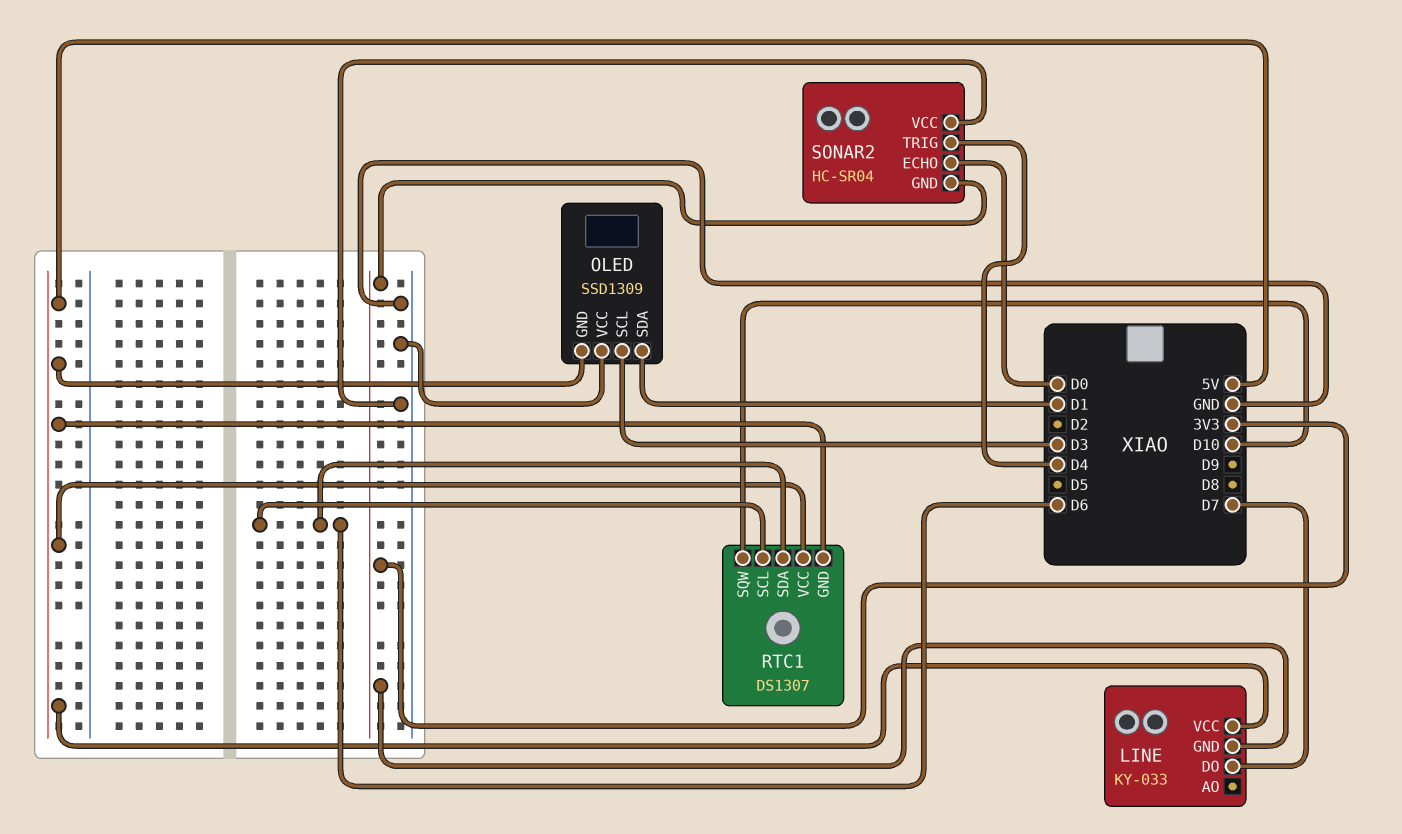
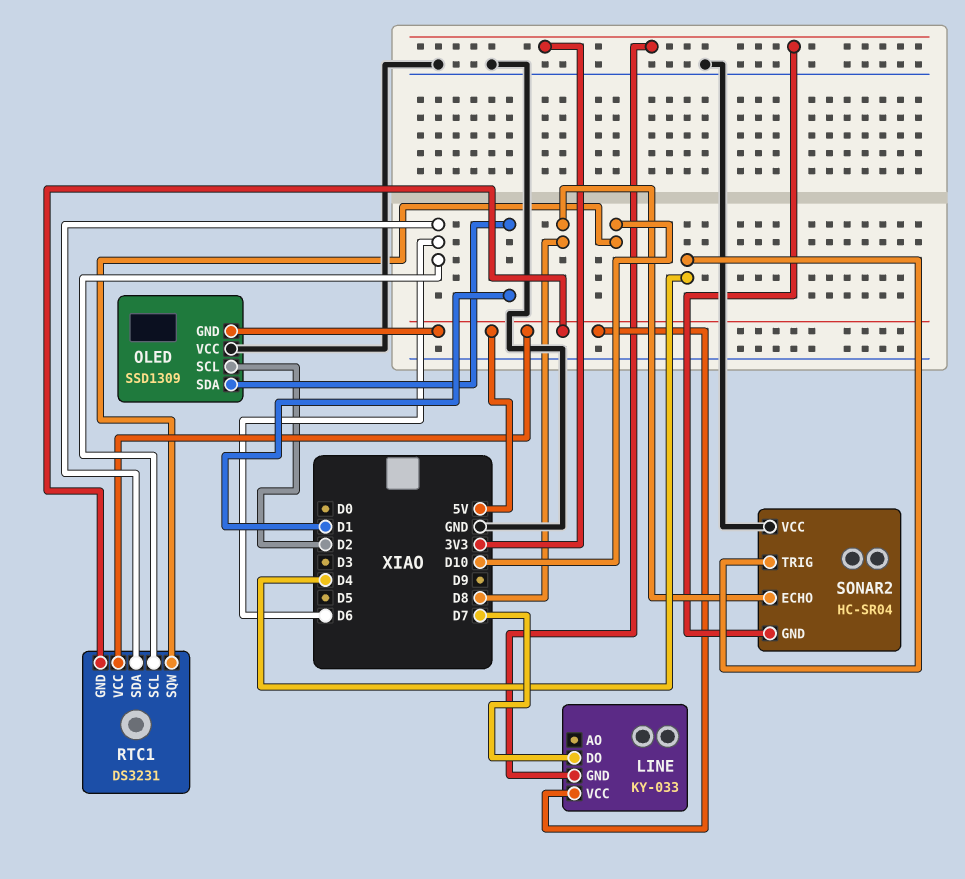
OLED pin SCL: D3 -> D2
RTC1: DS1307 -> DS3231
SONAR2 pin ECHO: D0 -> D8

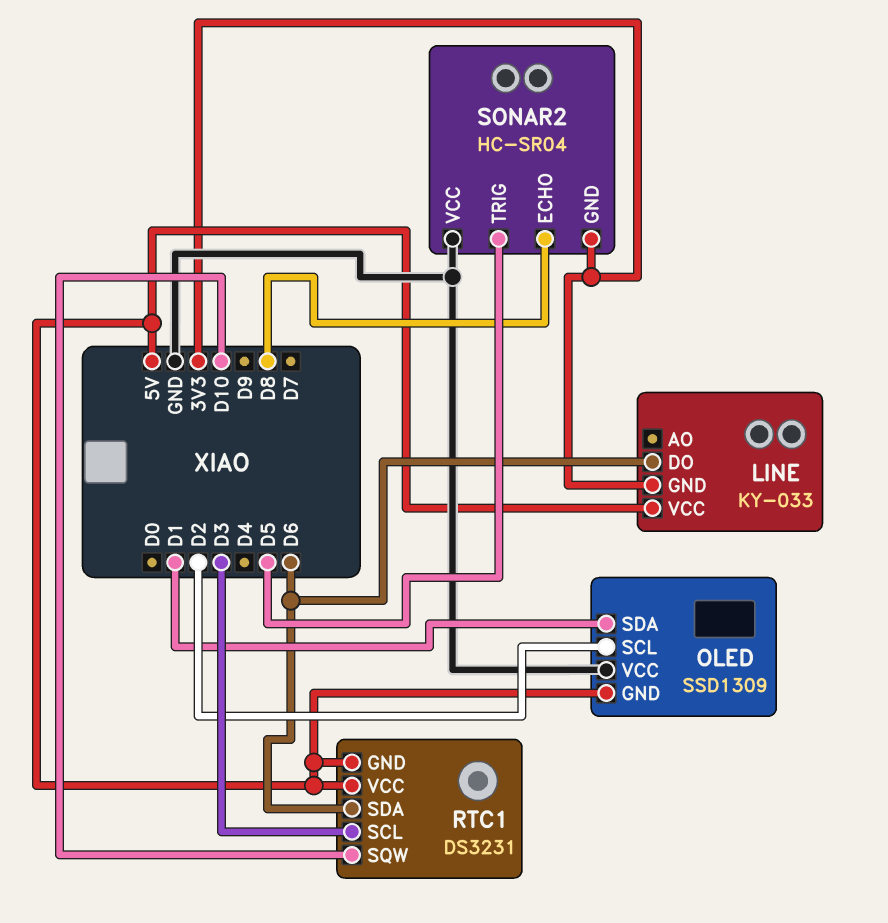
LINE pin DO: D7 -> D6
RTC1 pin SCL: D6 -> D3
SONAR2 pin TRIG: D4 -> D5

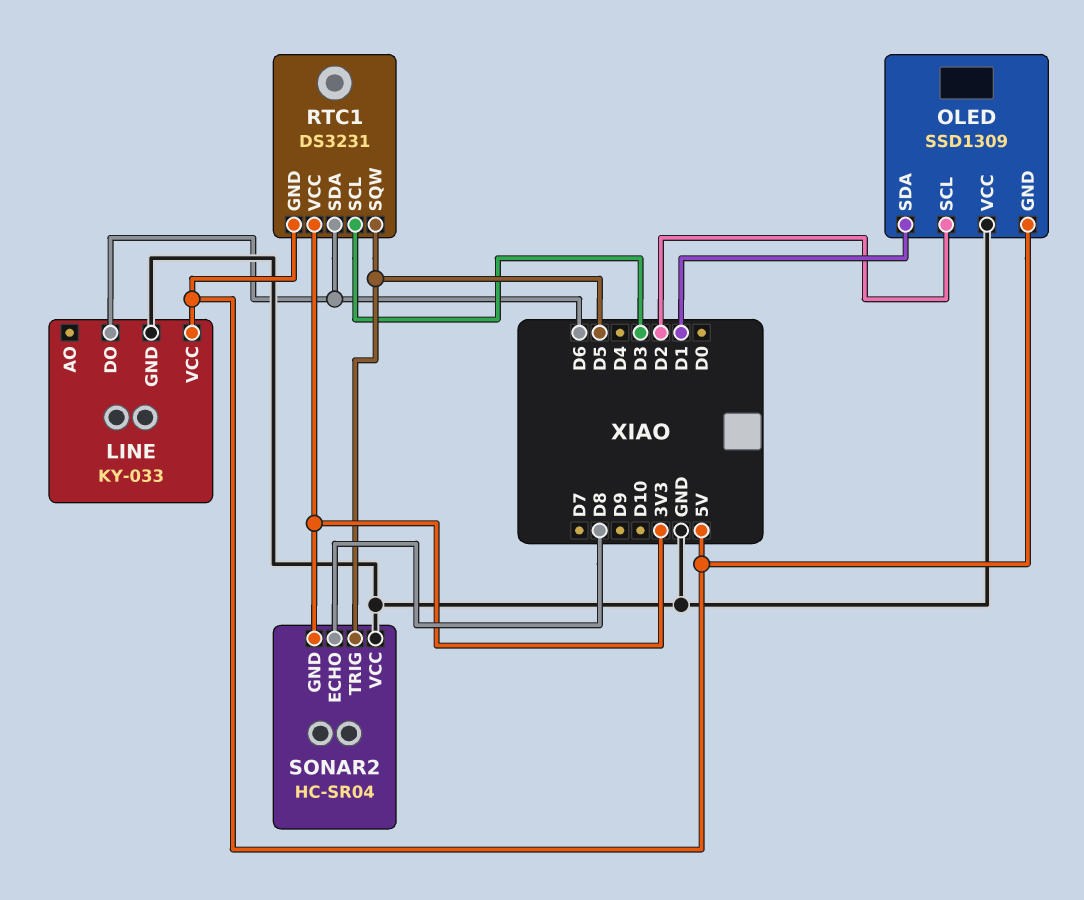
LINE pin GND: 3V3 -> GND
RTC1 pin SQW: D10 -> D5
RTC1 pin VCC: 5V -> 3V3

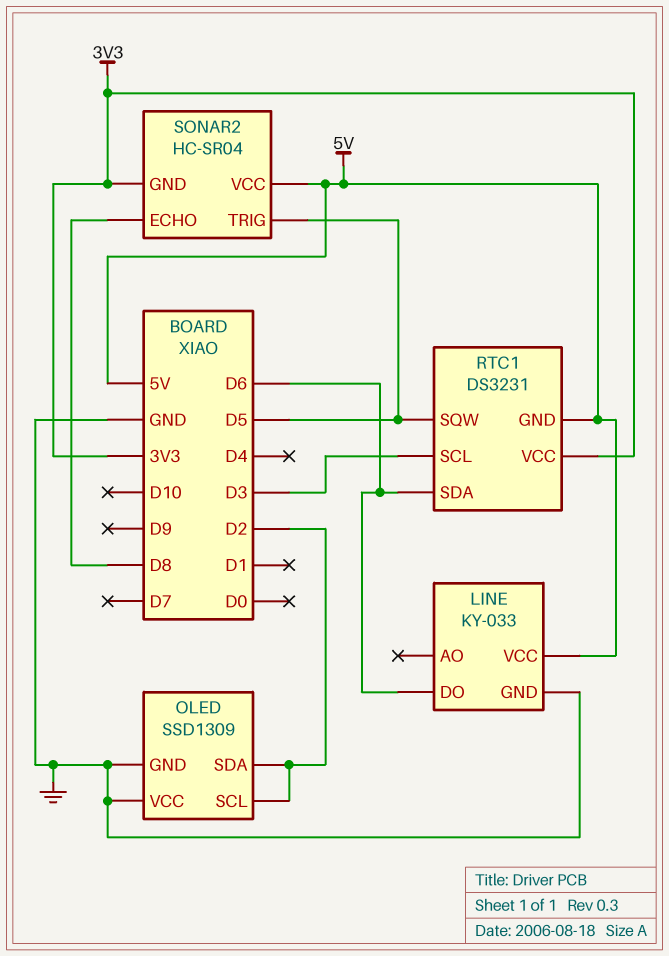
OLED pin GND: 5V -> GND
OLED pin SDA: D1 -> D2
SONAR2 pin VCC: GND -> 5V

